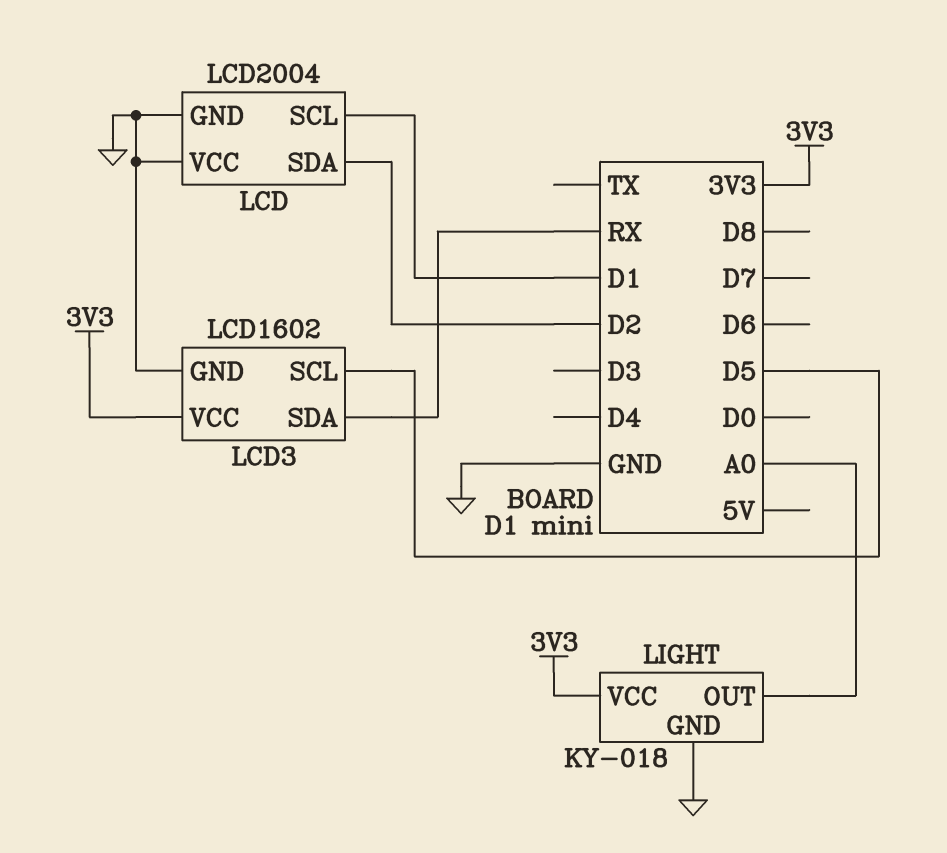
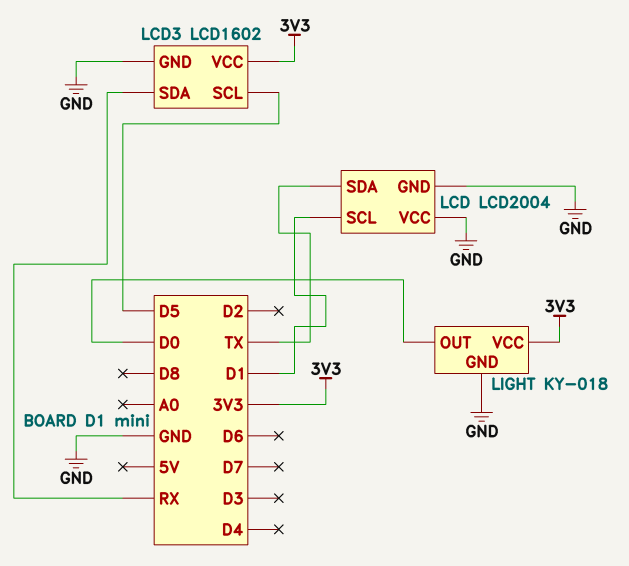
LCD pin SDA: D2 -> TX
LIGHT pin OUT: A0 -> D0

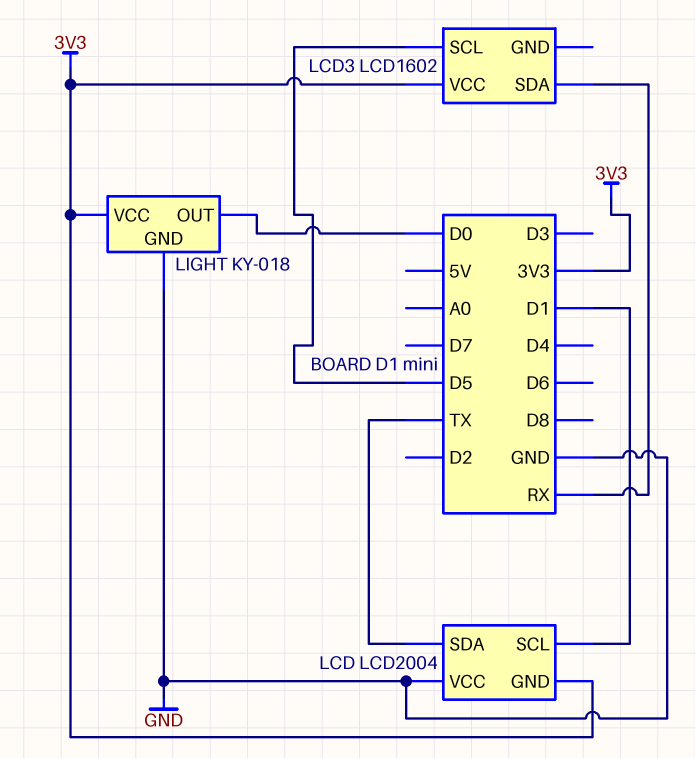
LCD pin GND: GND -> 3V3
LCD3 pin GND: GND -> none

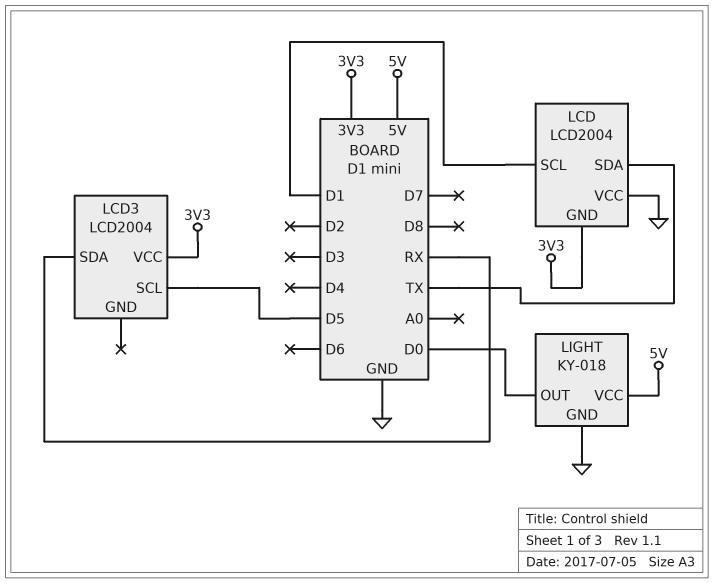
LCD3: LCD1602 -> LCD2004
LIGHT pin VCC: 3V3 -> 5V

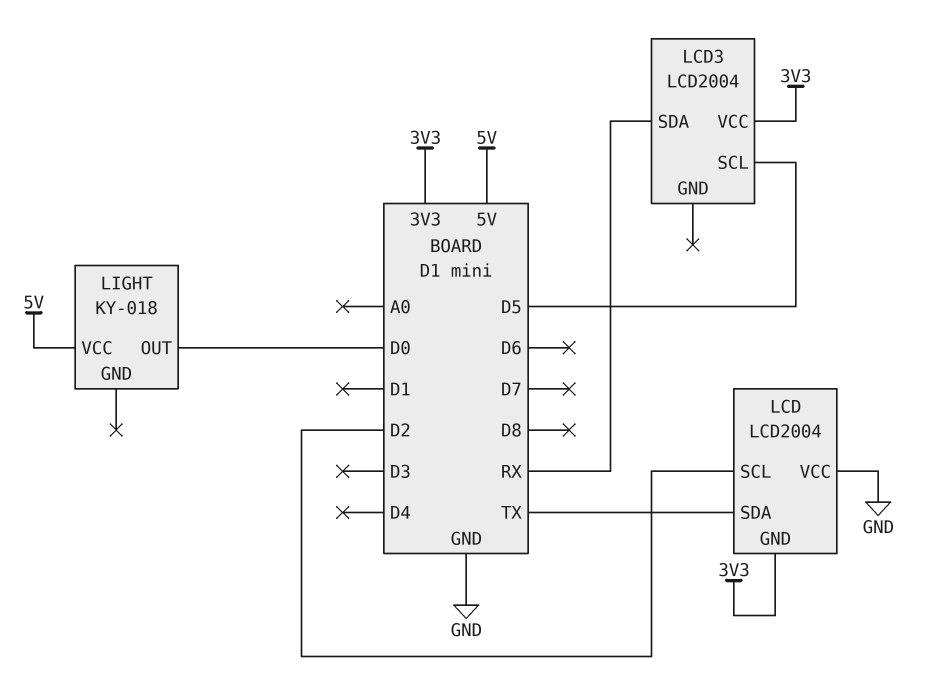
LCD pin SCL: D1 -> D2
LIGHT pin GND: GND -> none

